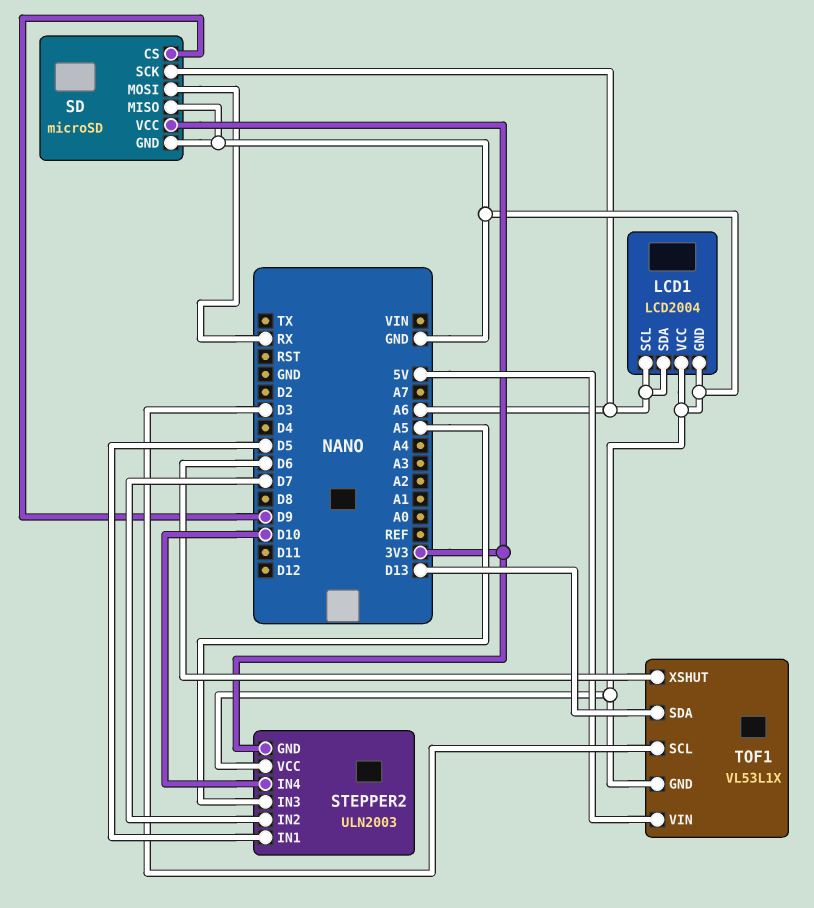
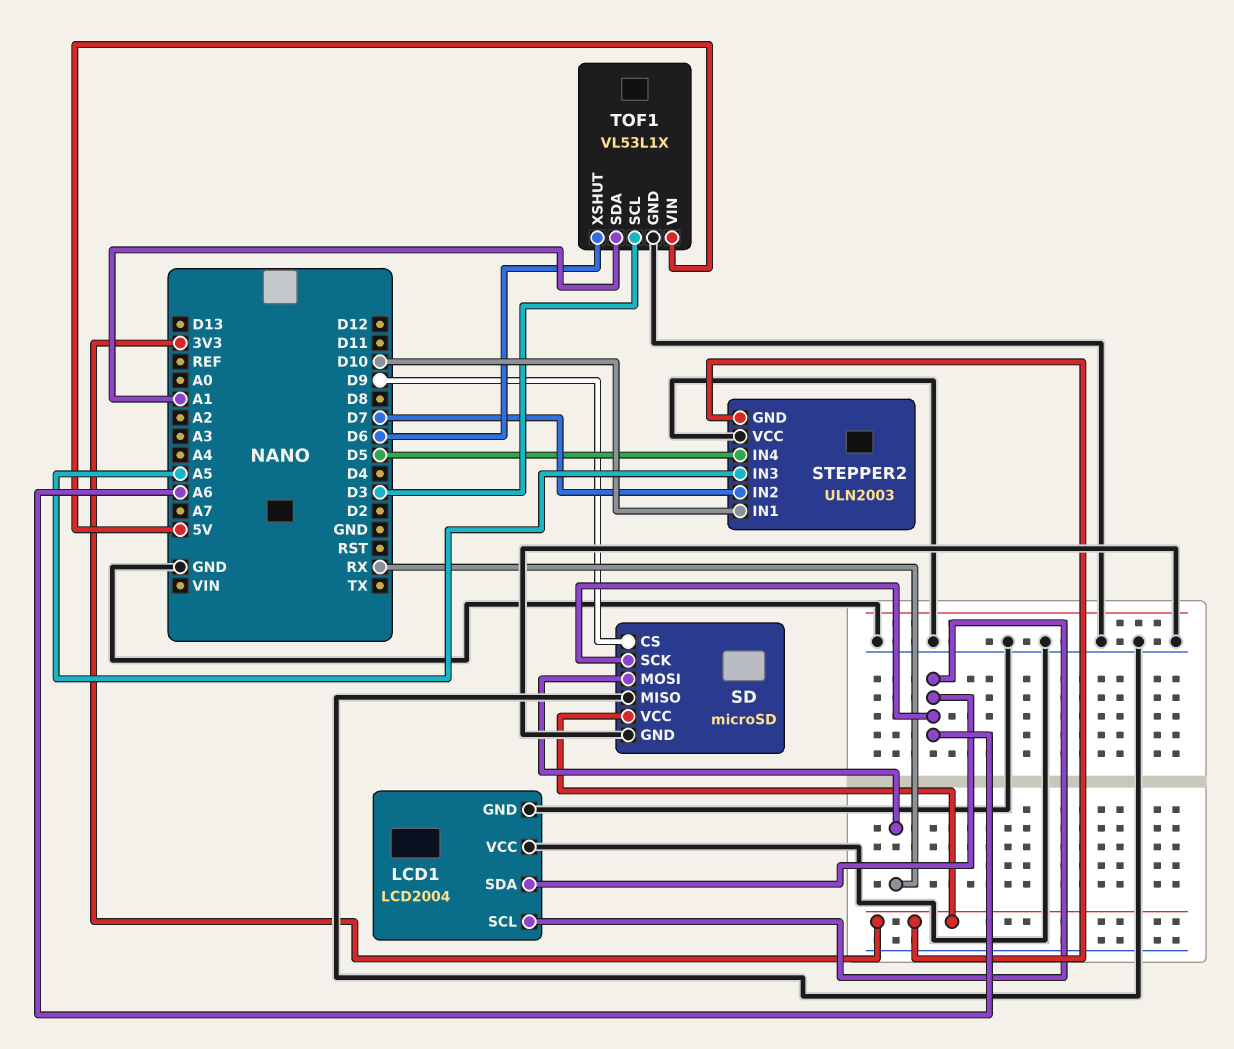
STEPPER2 pin IN1: D5 -> D10
STEPPER2 pin IN4: D10 -> D5
TOF1 pin SDA: D13 -> A1

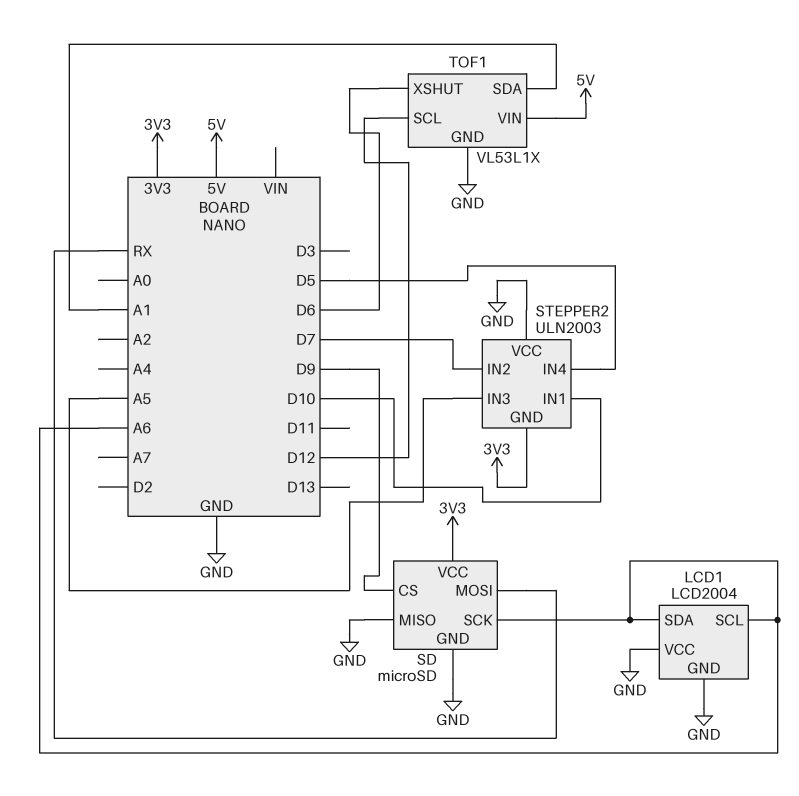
TOF1 pin SCL: D3 -> D12

